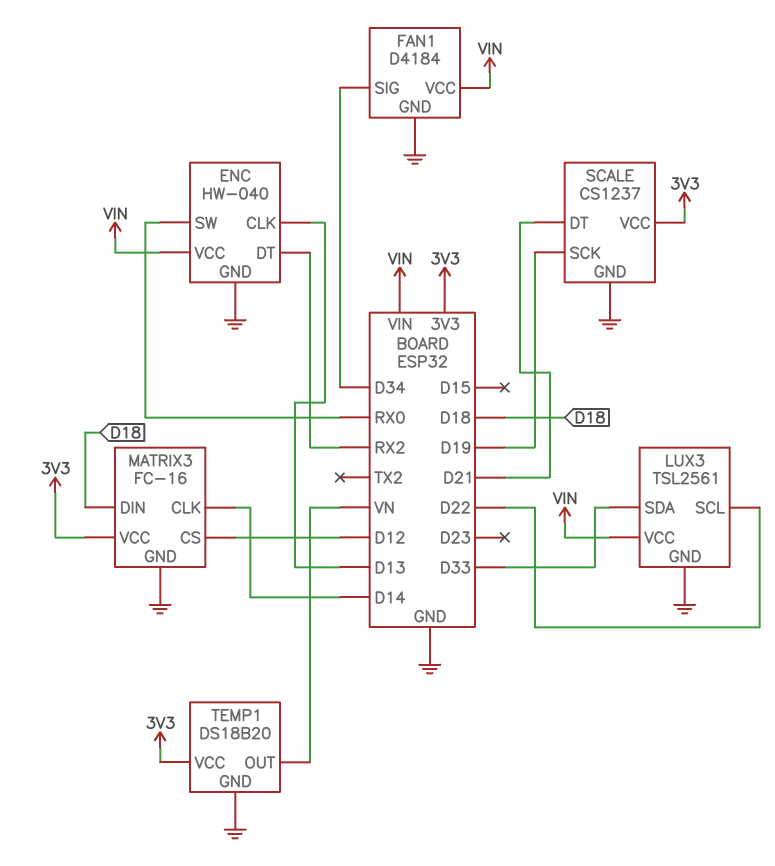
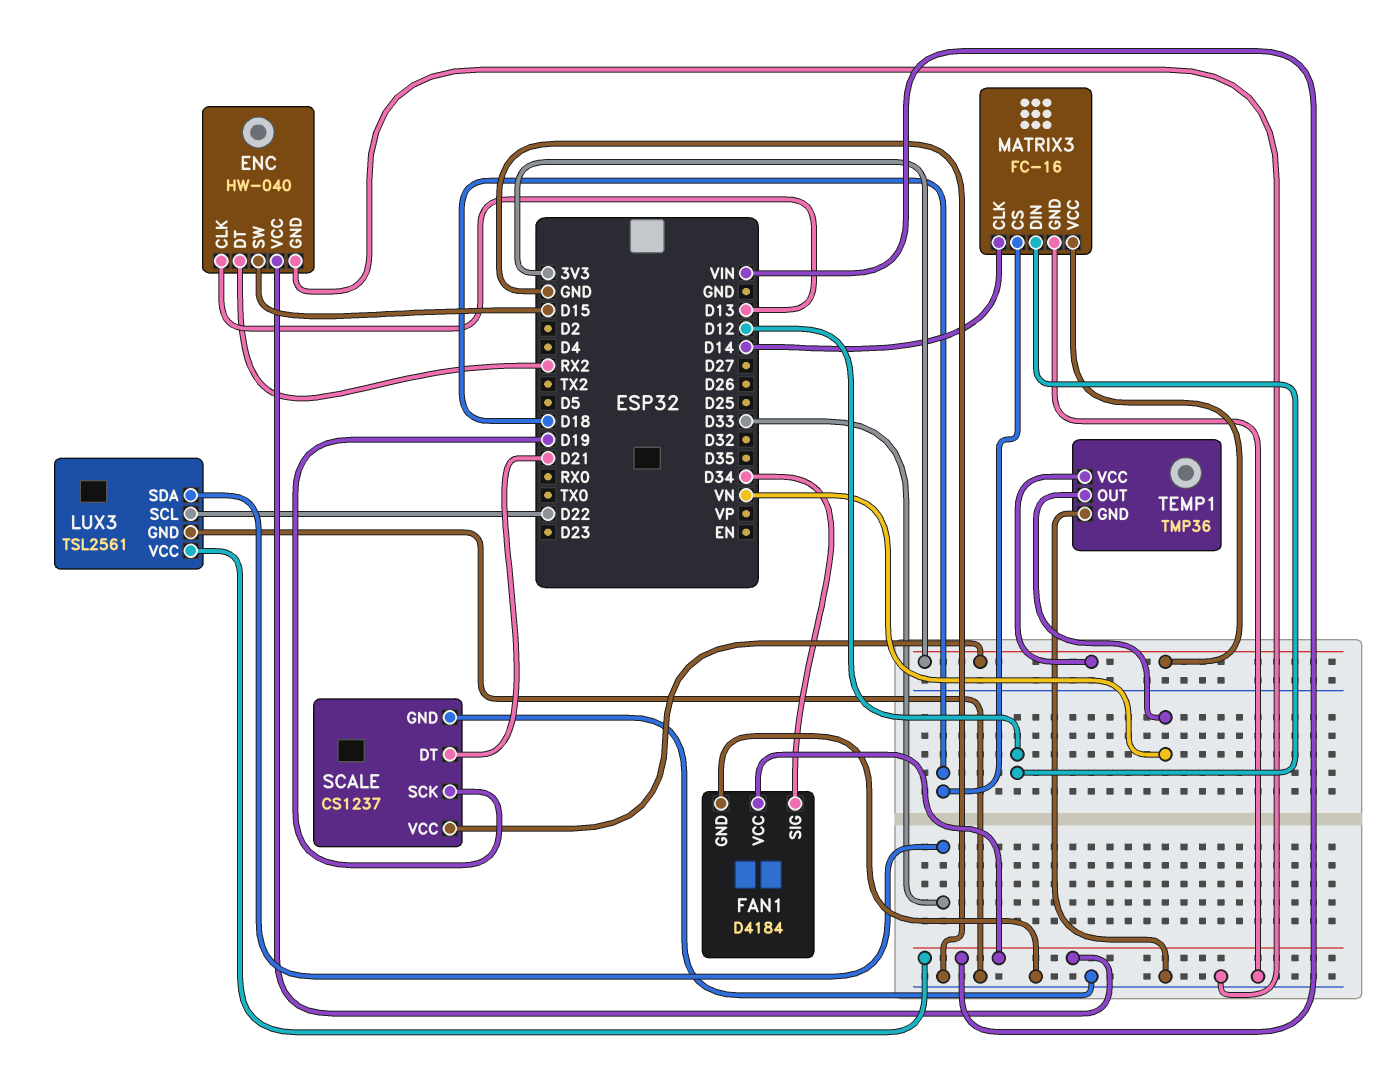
ENC pin SW: RX0 -> D15
MATRIX3 pin CS: D12 -> D18
MATRIX3 pin DIN: D18 -> D12
TEMP1: DS18B20 -> TMP36

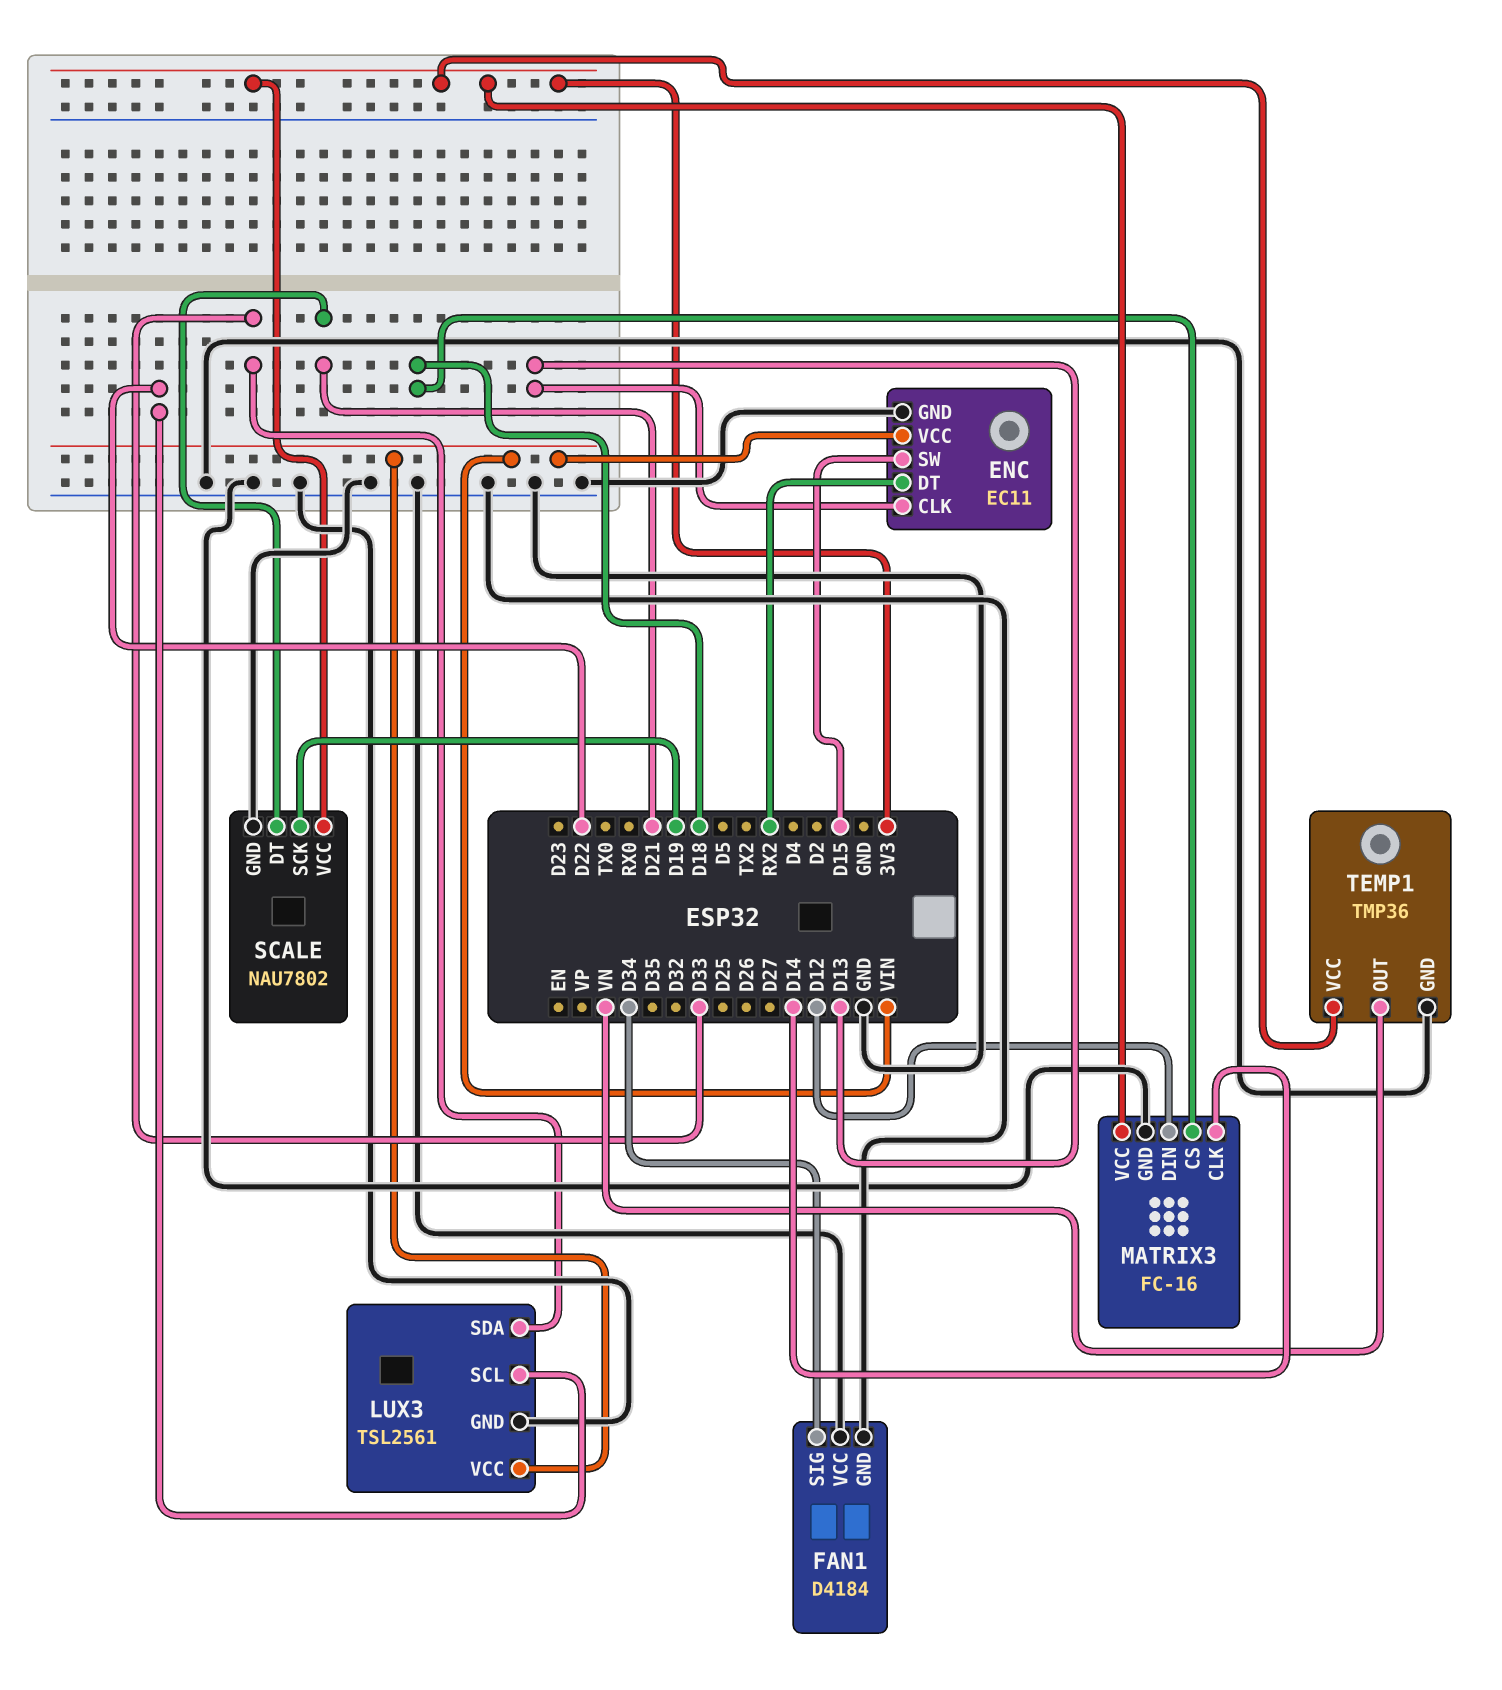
ENC: HW-040 -> EC11
FAN1 pin VCC: VIN -> GND
SCALE: CS1237 -> NAU7802

